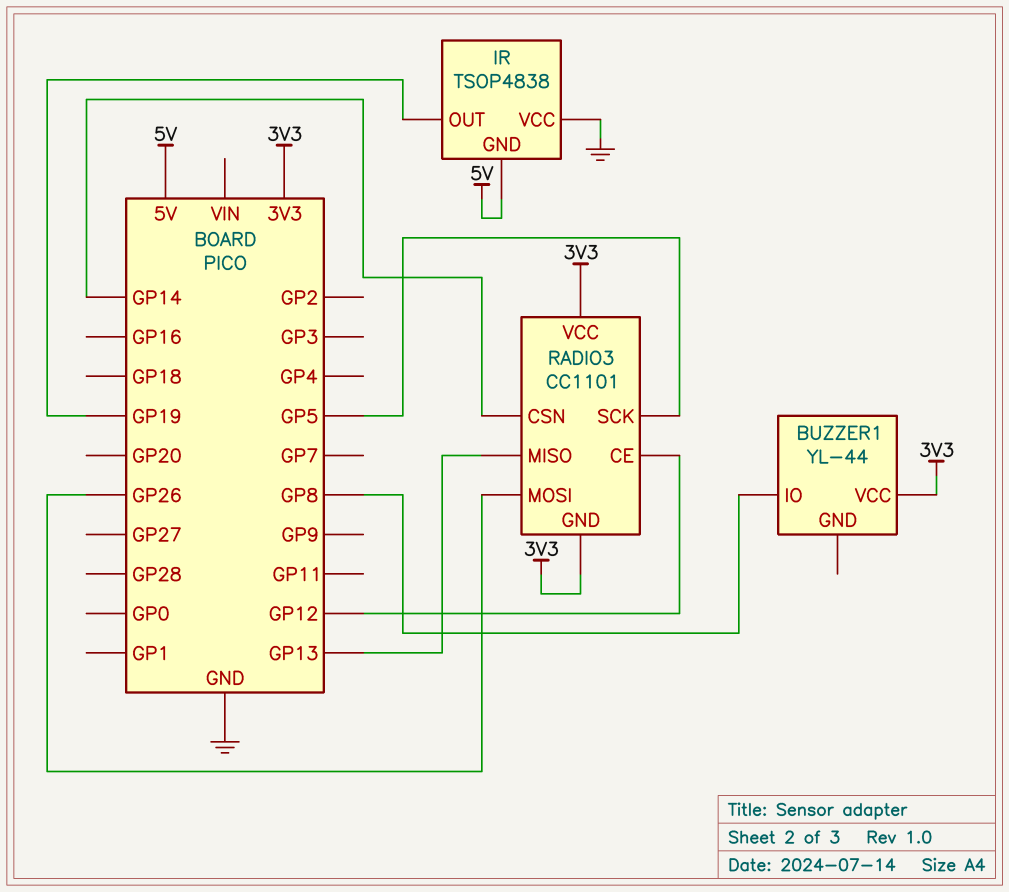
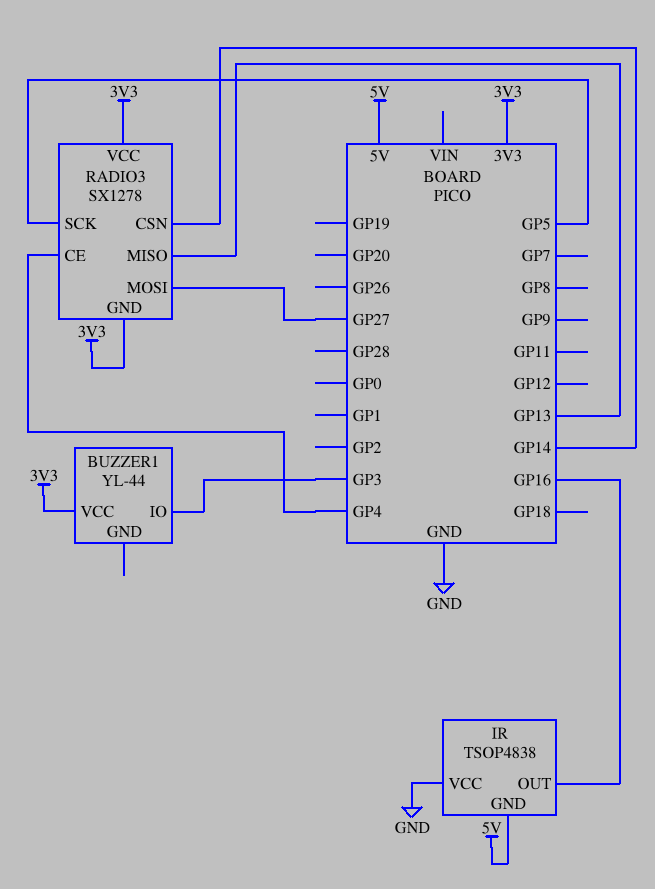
BUZZER1 pin IO: GP8 -> GP3
IR pin OUT: GP19 -> GP16
RADIO3: CC1101 -> SX1278
RADIO3 pin CE: GP12 -> GP4
RADIO3 pin MOSI: GP26 -> GP27

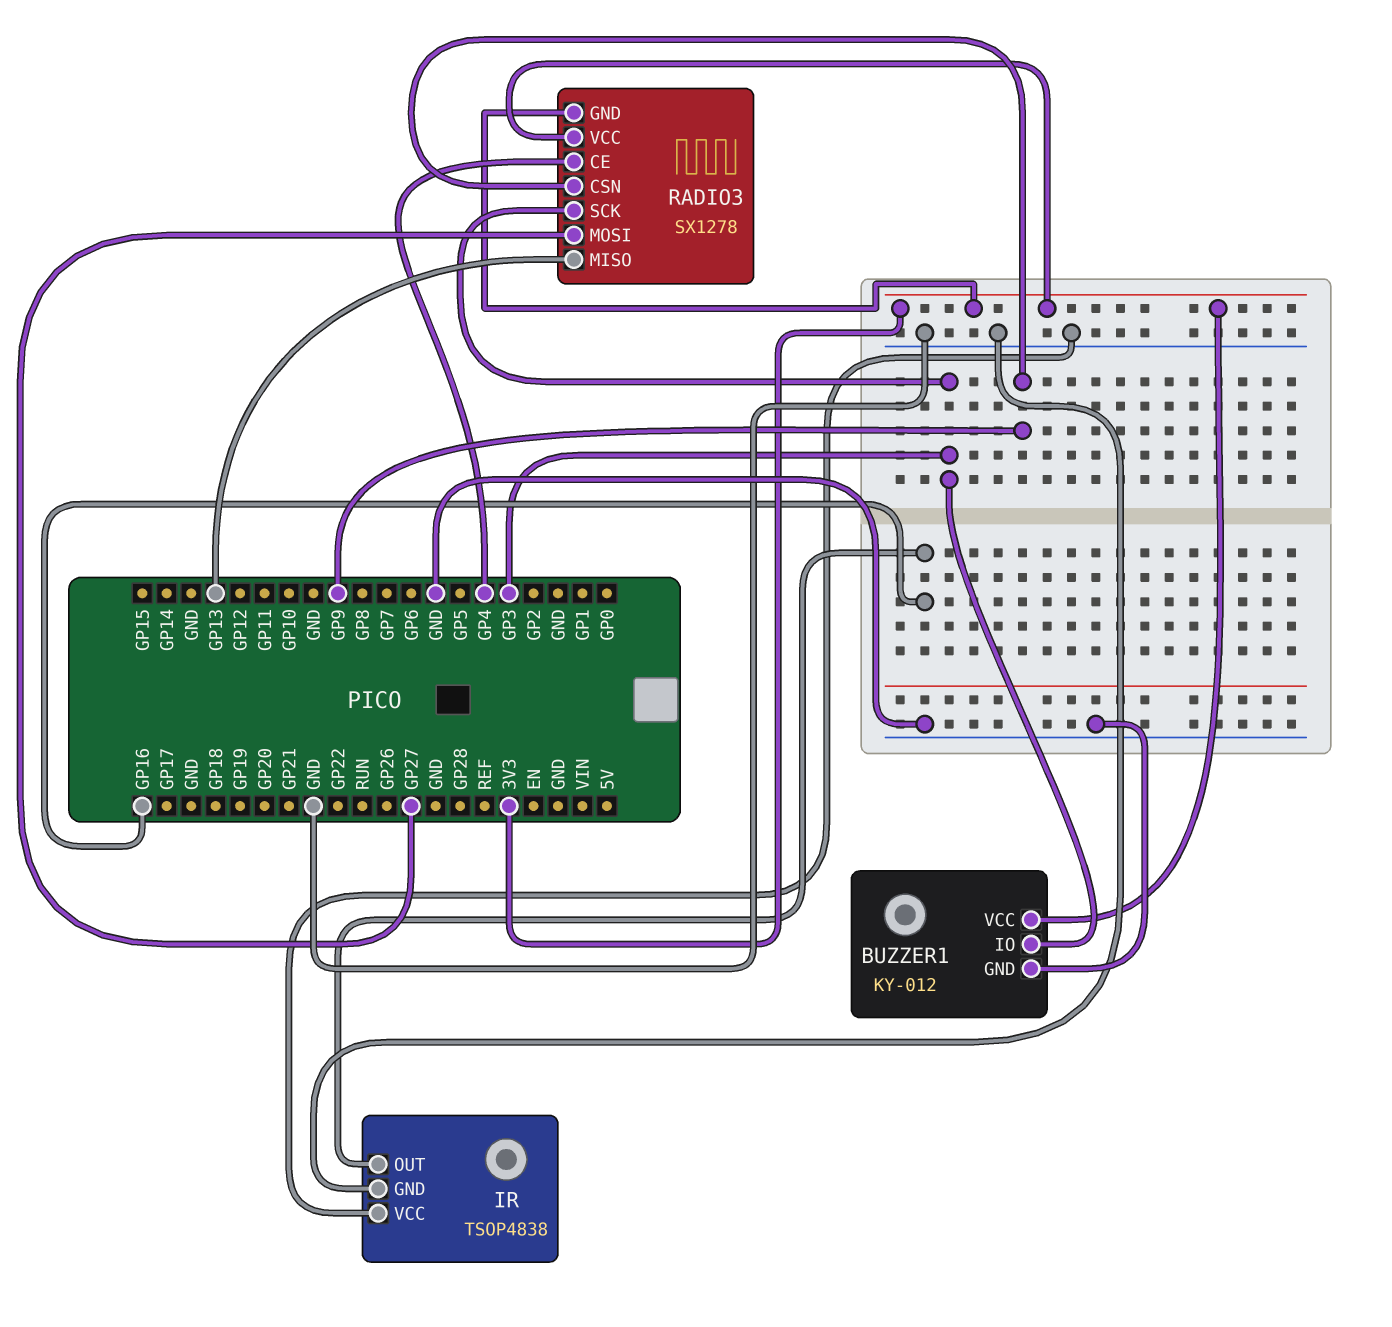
BUZZER1: YL-44 -> KY-012
BUZZER1 pin GND: none -> GND
IR pin GND: 5V -> GND
RADIO3 pin CSN: GP14 -> GP9
RADIO3 pin SCK: GP5 -> GP3

